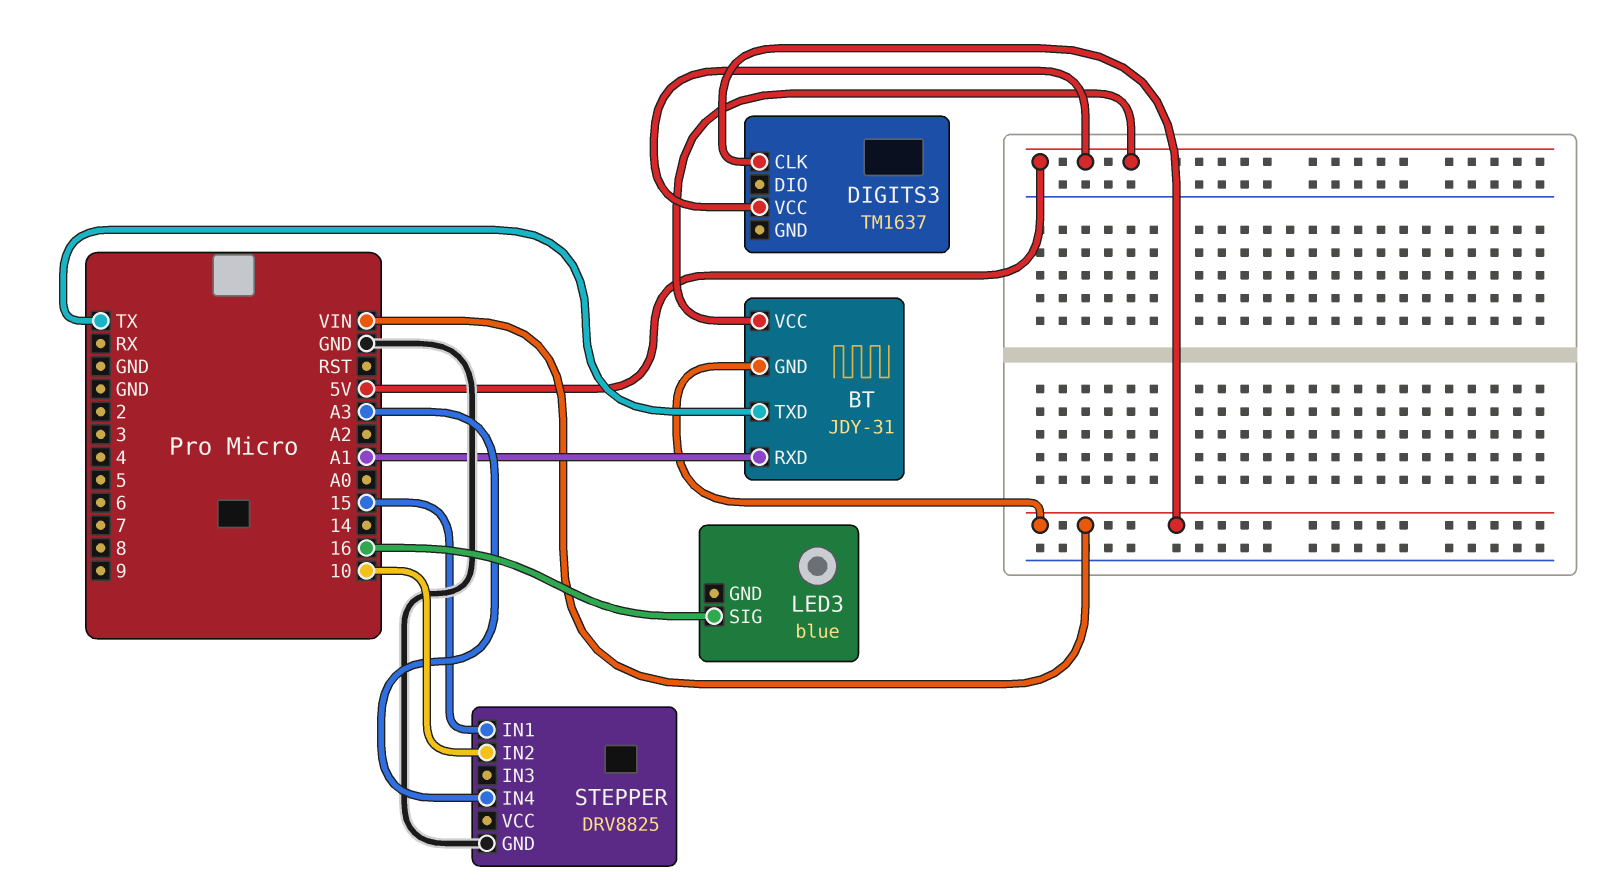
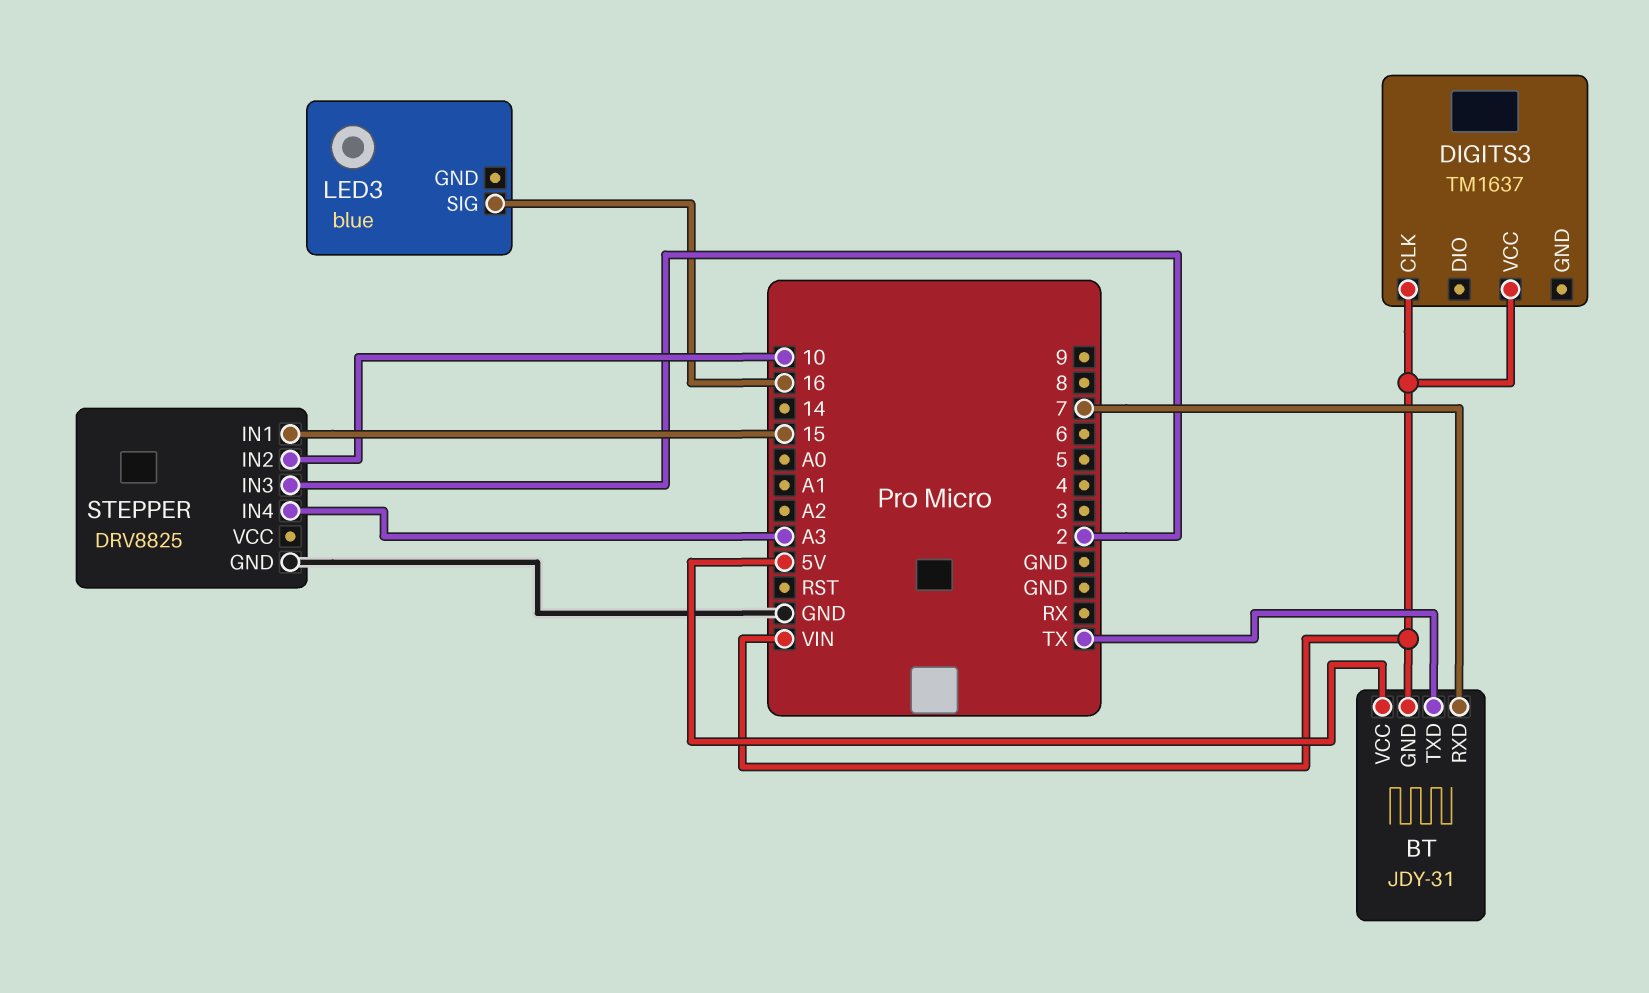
BT pin RXD: A1 -> 7
DIGITS3 pin VCC: 5V -> VIN
STEPPER pin IN3: none -> 2

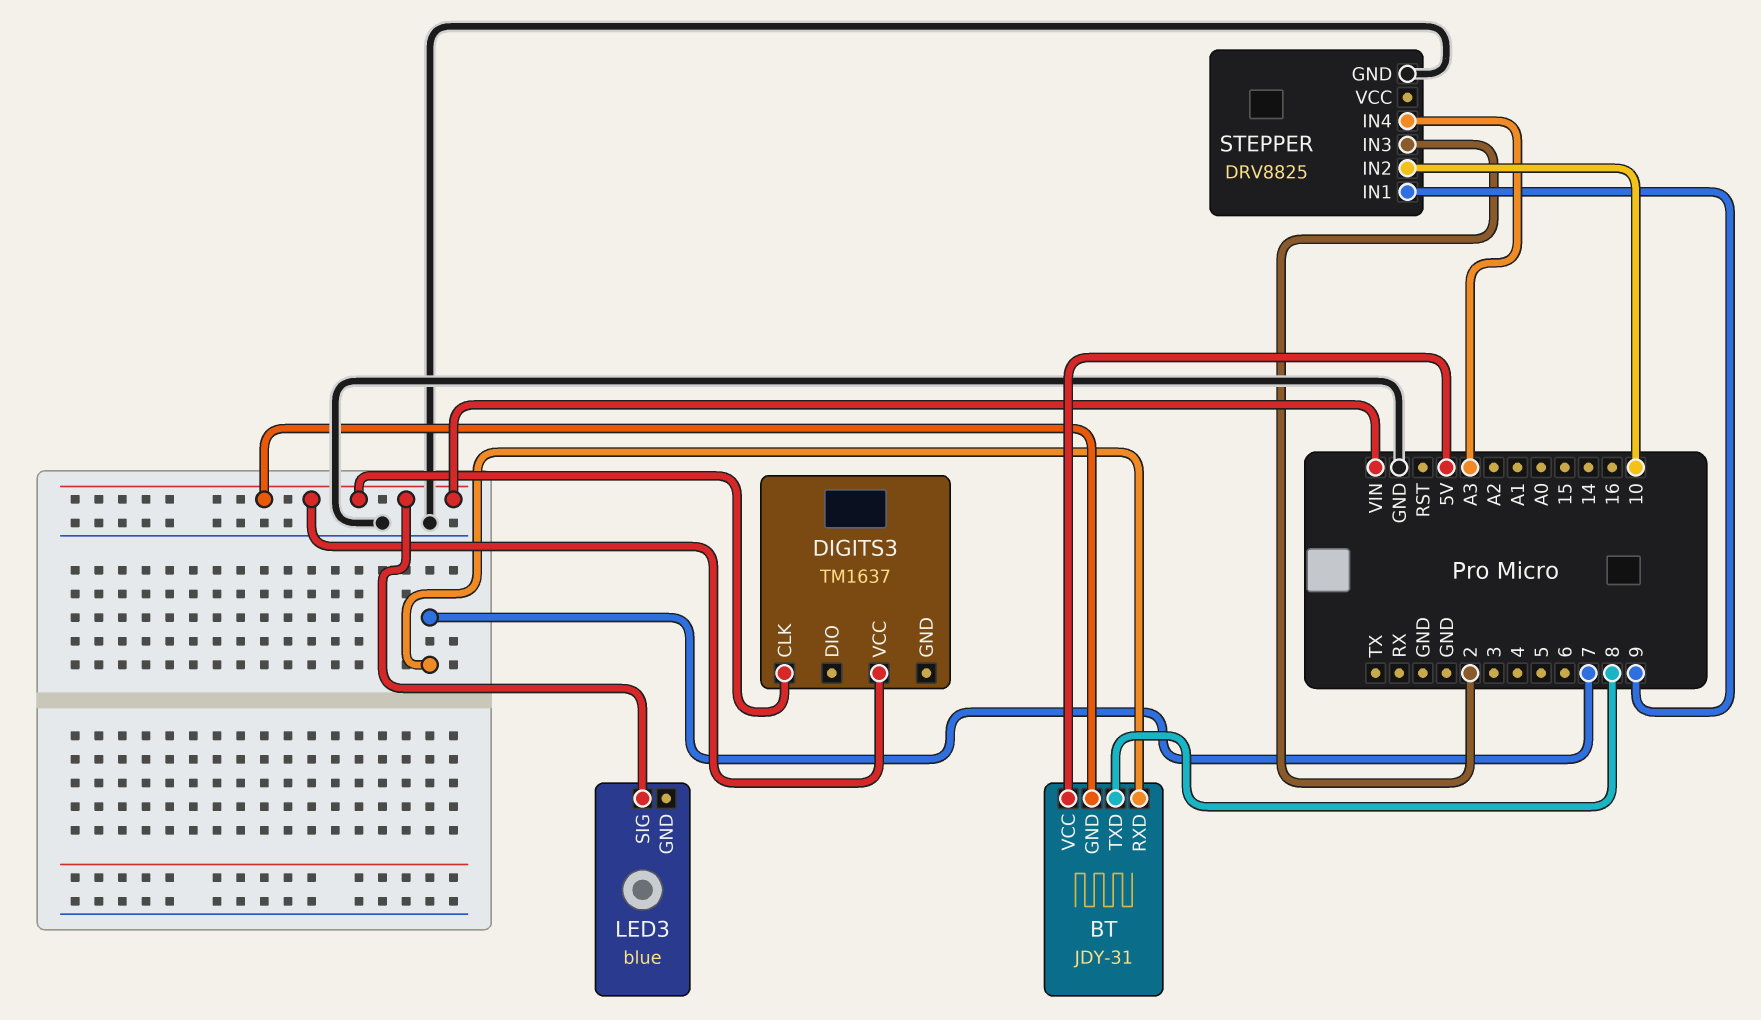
BT pin TXD: TX -> 8
LED3 pin SIG: 16 -> VIN
STEPPER pin IN1: 15 -> 9

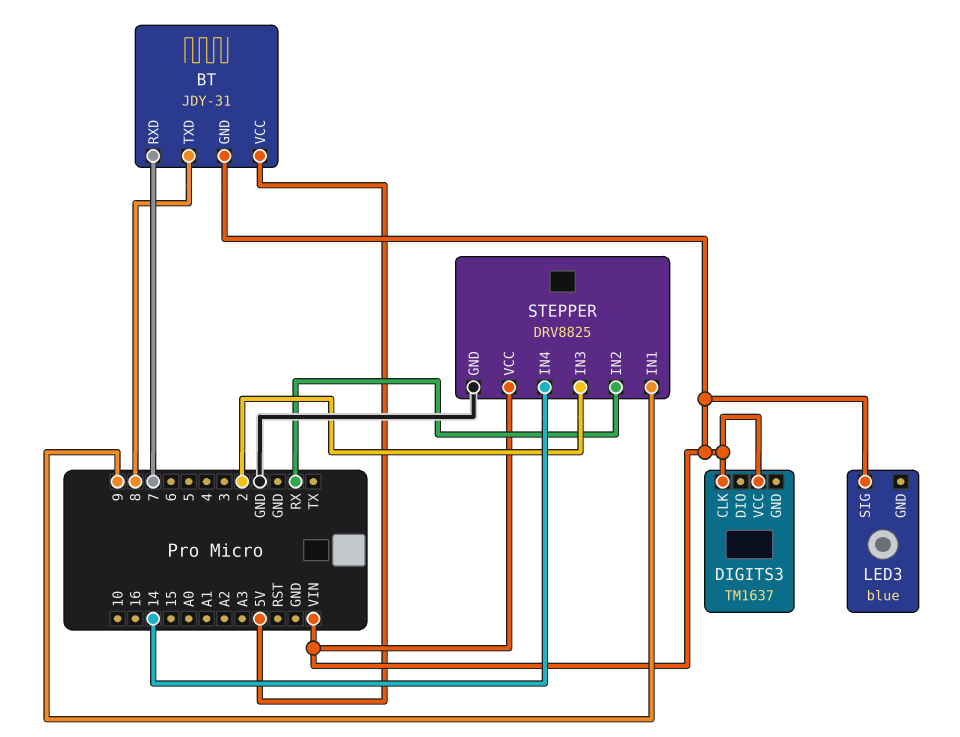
STEPPER pin IN2: 10 -> RX
STEPPER pin IN4: A3 -> 14
STEPPER pin VCC: none -> VIN

